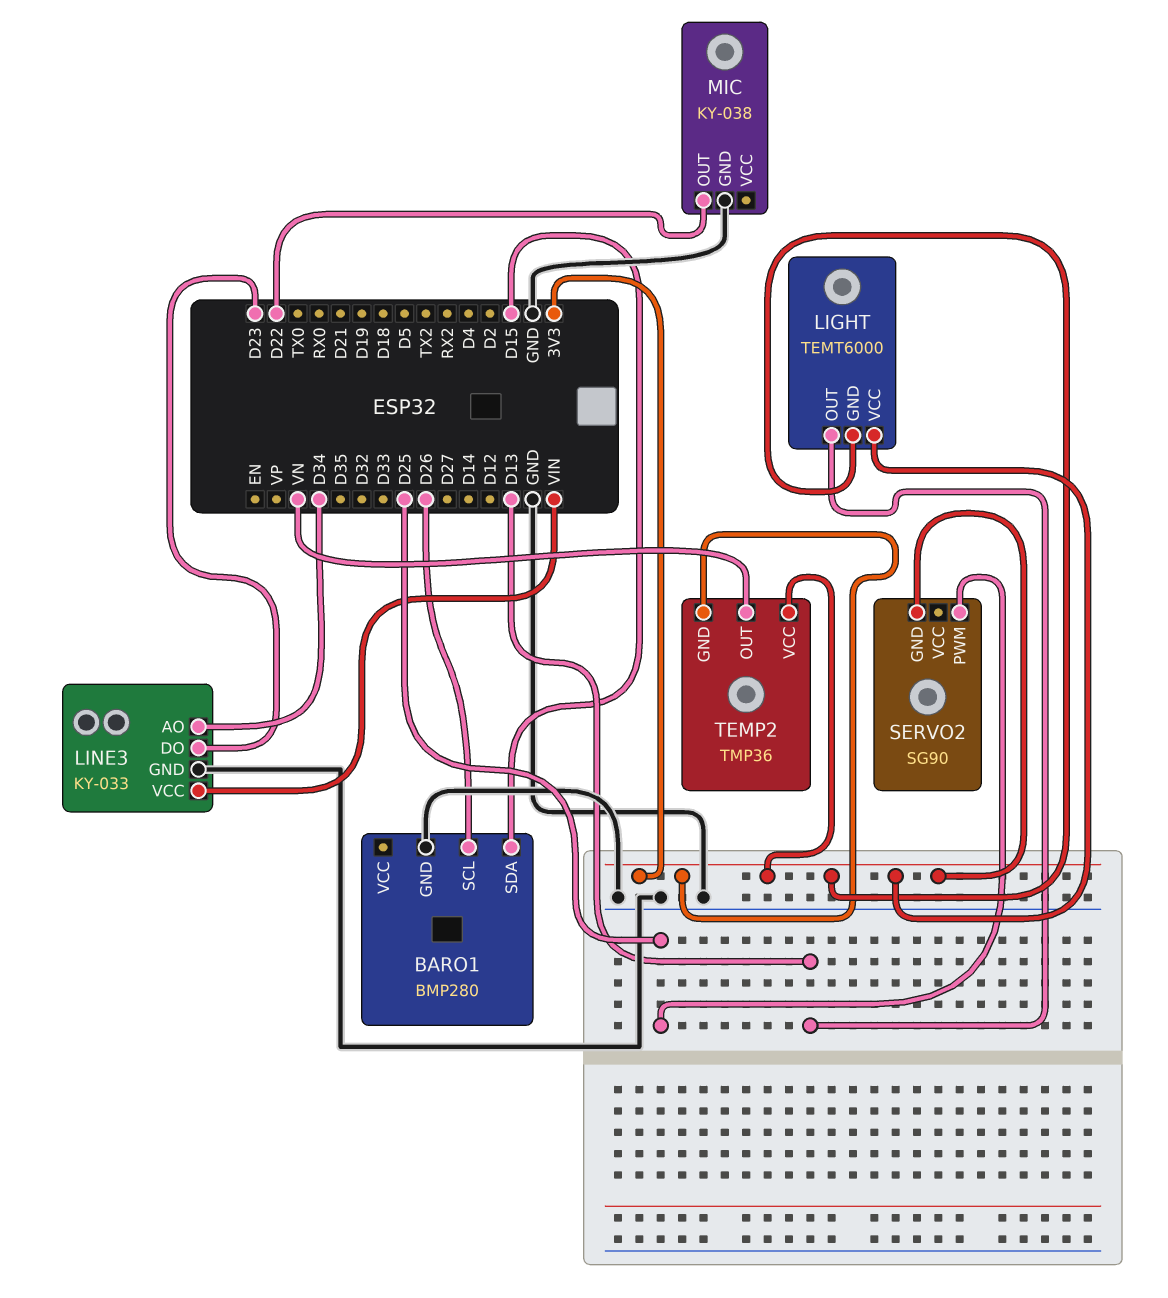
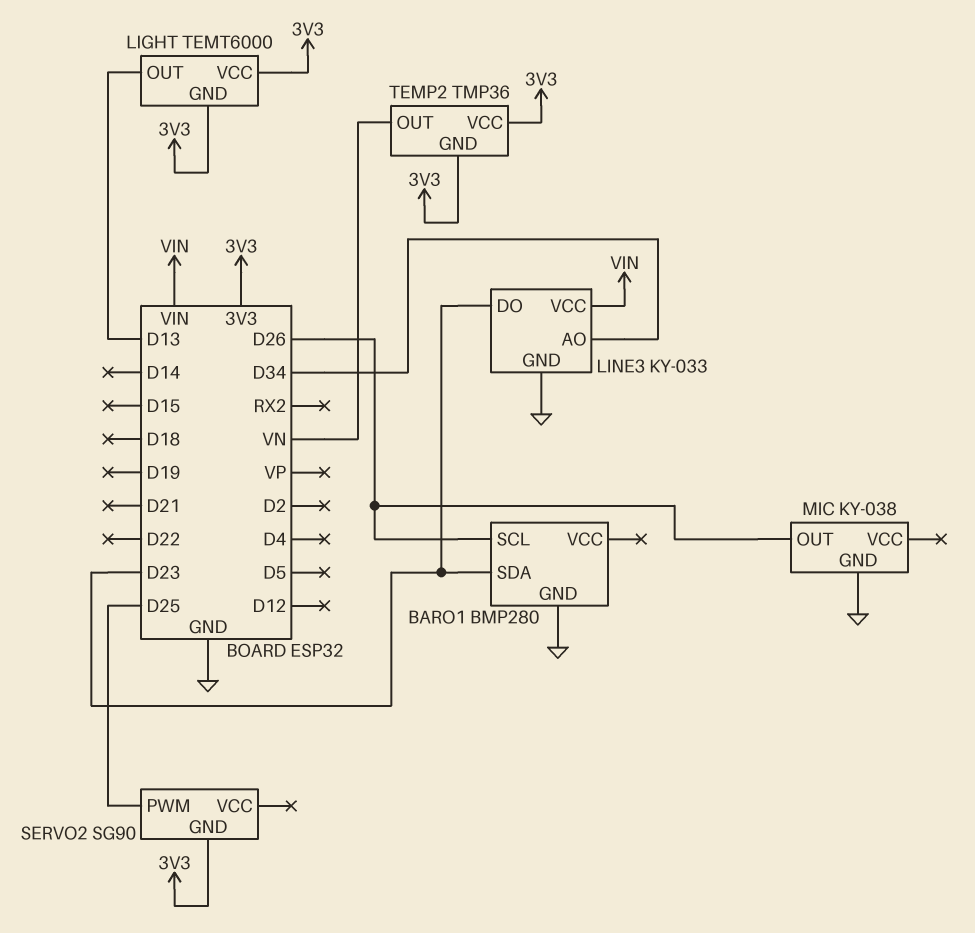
BARO1 pin SDA: D15 -> D23
MIC pin OUT: D22 -> D26

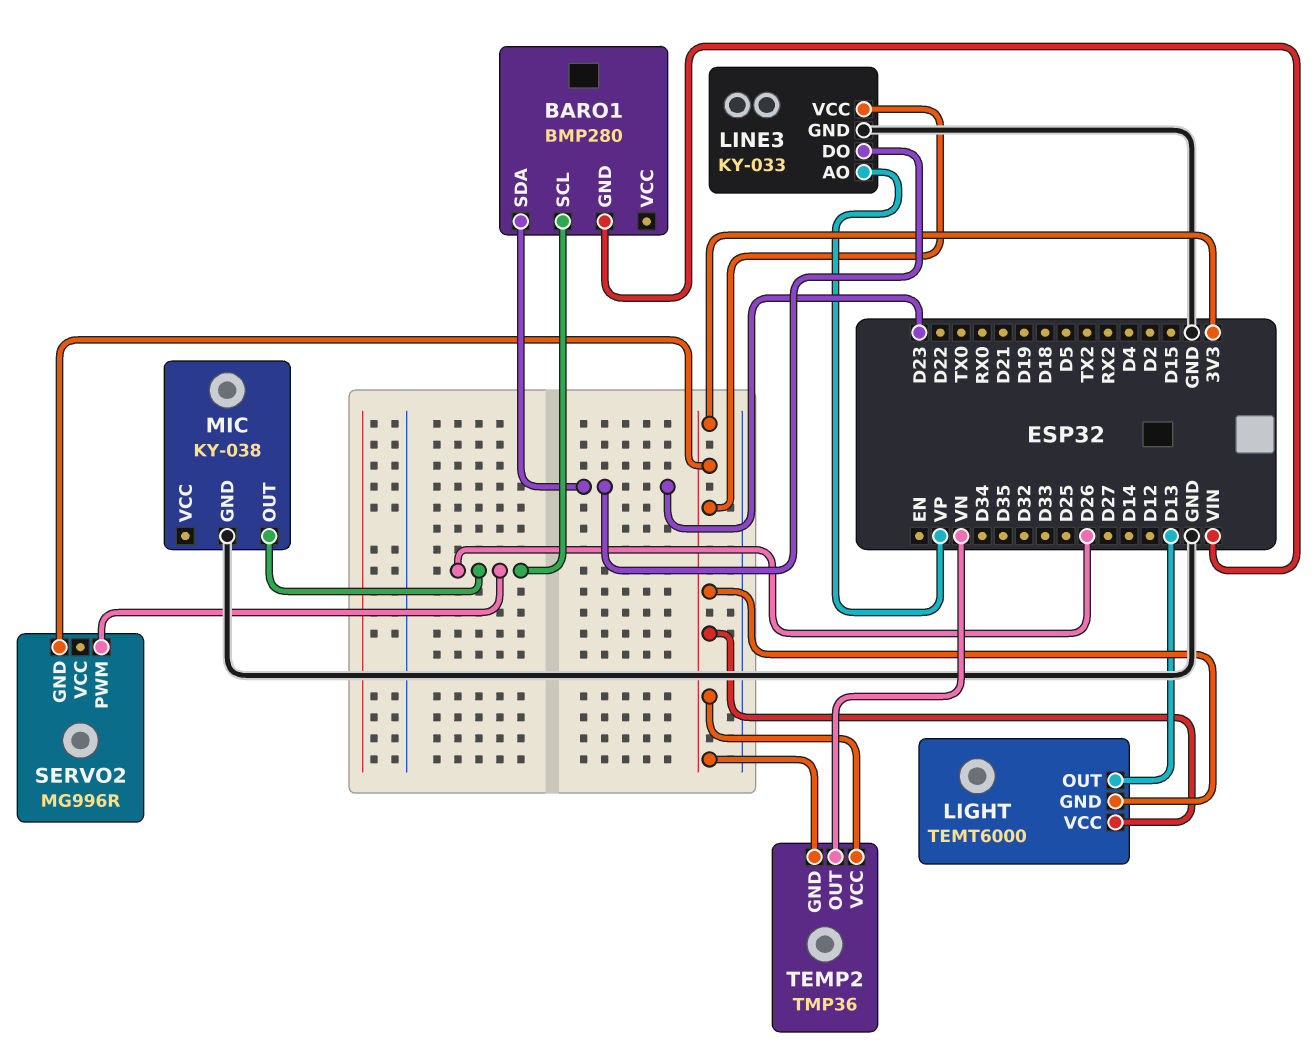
BARO1 pin GND: GND -> VIN
LINE3 pin AO: D34 -> VP
LINE3 pin VCC: VIN -> 3V3
SERVO2: SG90 -> MG996R
SERVO2 pin PWM: D25 -> D26

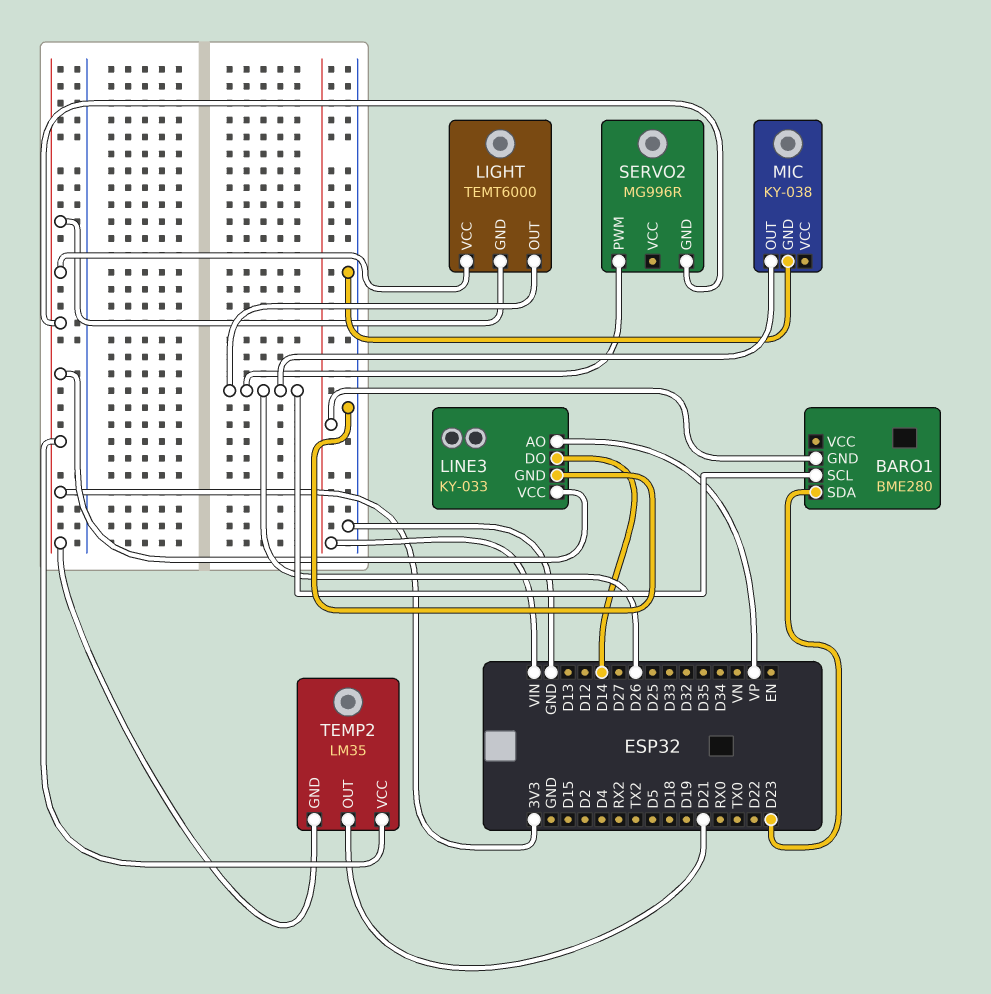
BARO1: BMP280 -> BME280
LIGHT pin OUT: D13 -> D26
LINE3 pin DO: D23 -> D14
TEMP2: TMP36 -> LM35
TEMP2 pin OUT: VN -> D21

